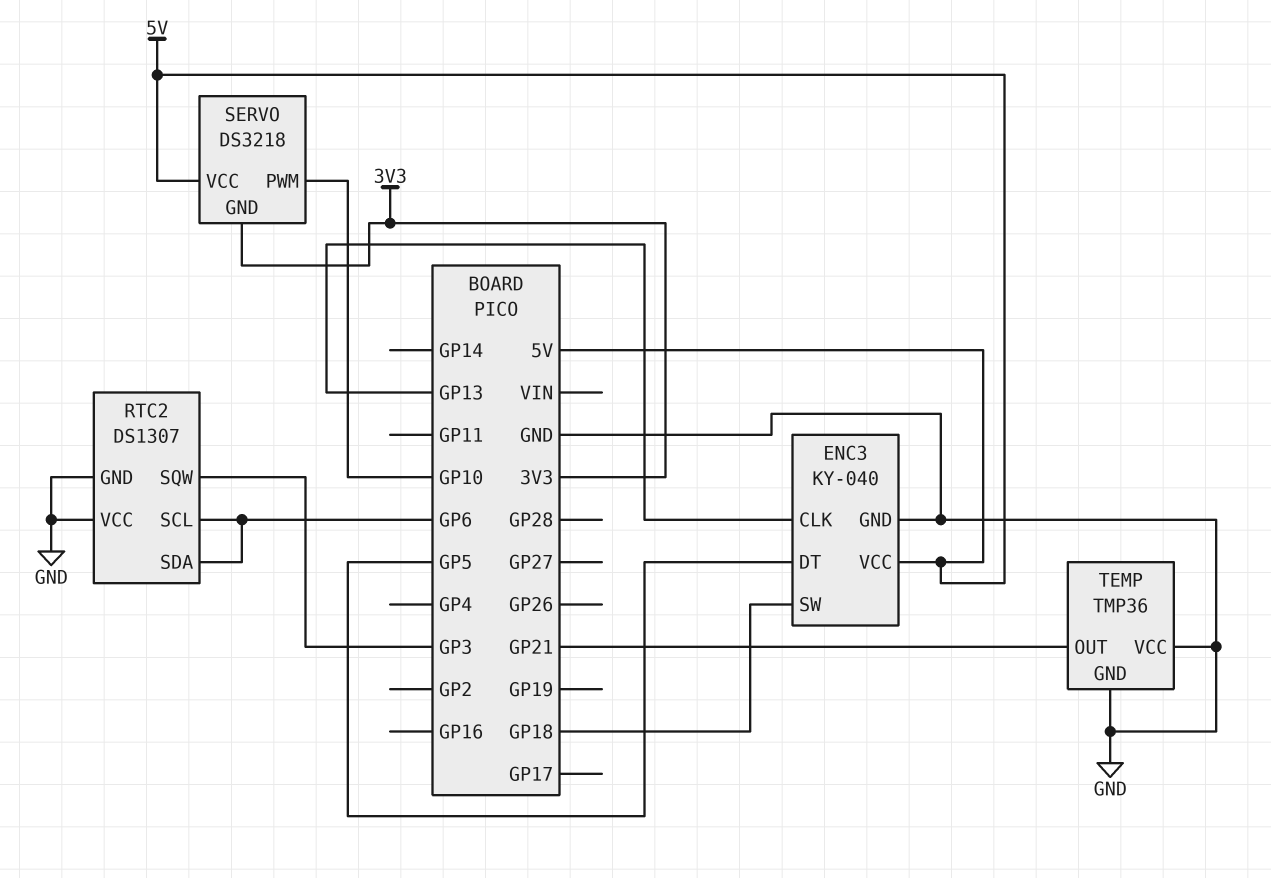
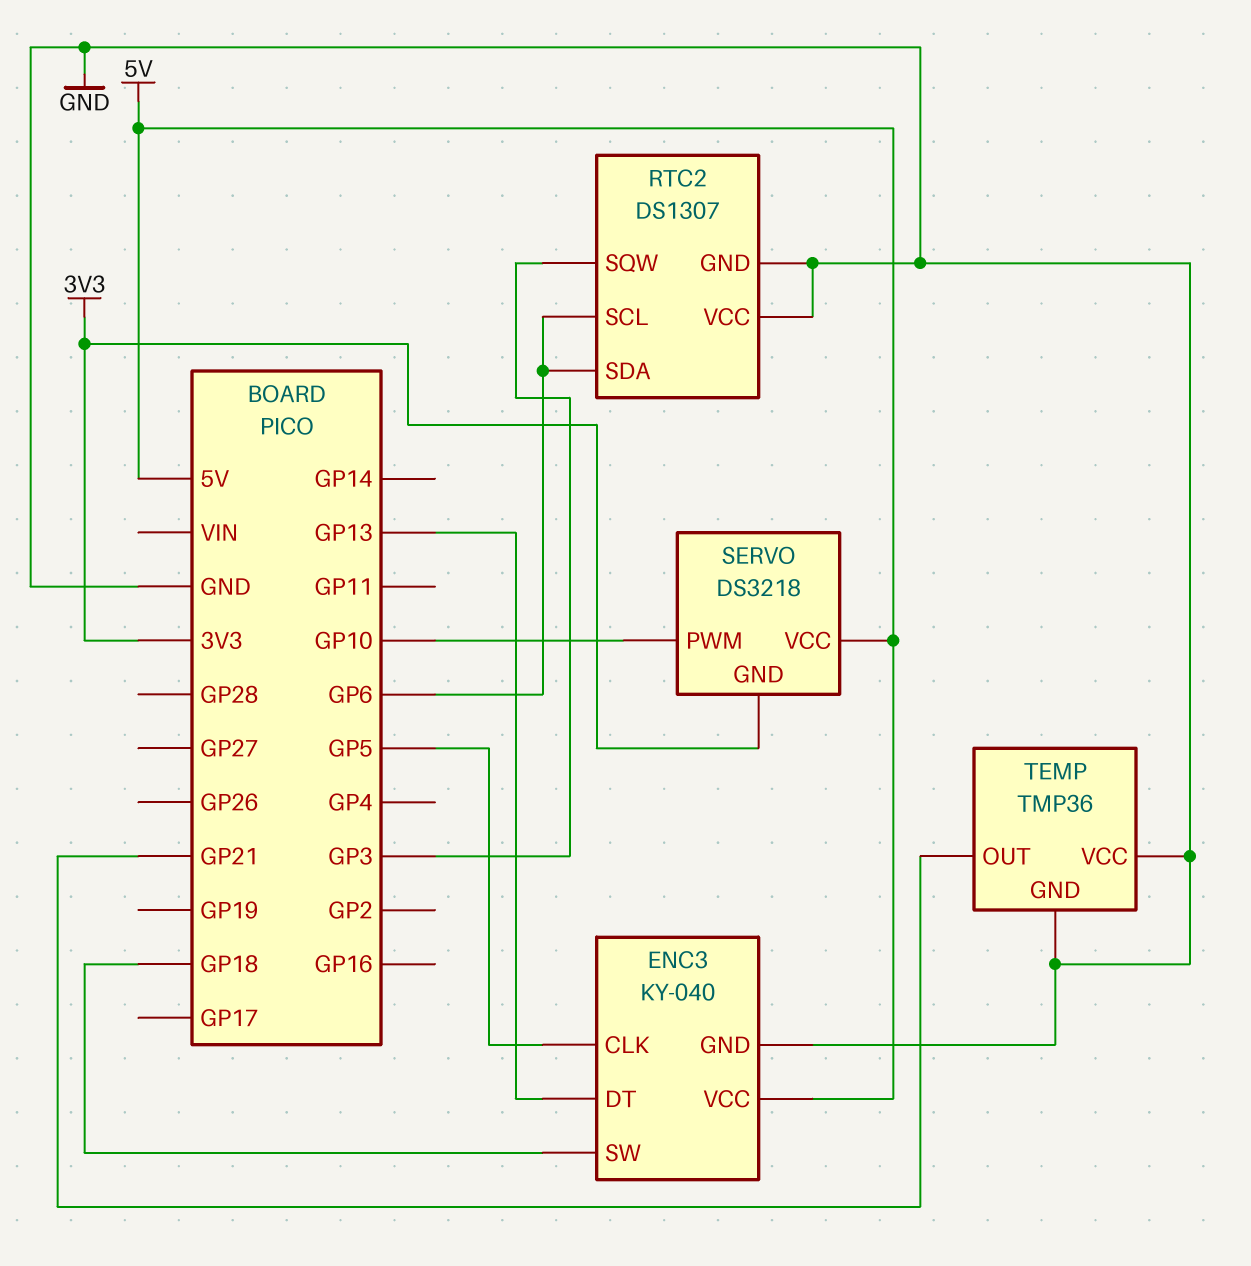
ENC3 pin CLK: GP13 -> GP5
ENC3 pin DT: GP5 -> GP13

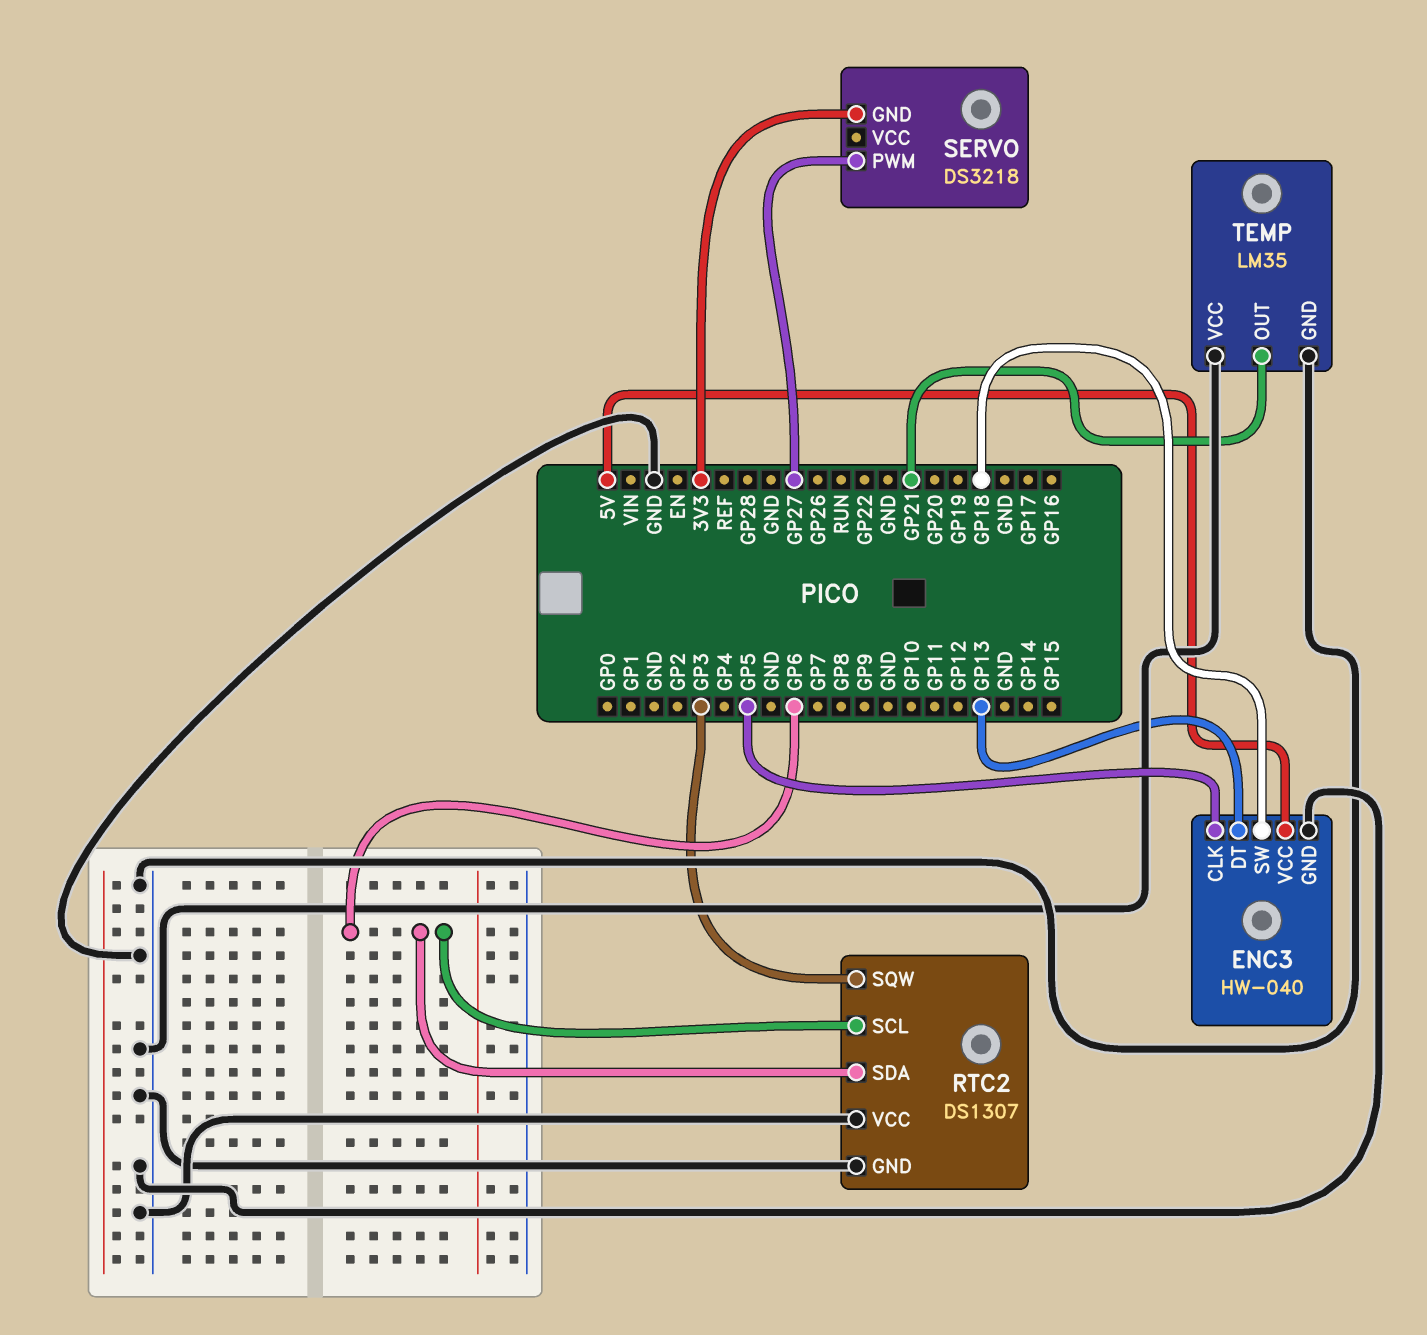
ENC3: KY-040 -> HW-040
SERVO pin PWM: GP10 -> GP27
SERVO pin VCC: 5V -> none
TEMP: TMP36 -> LM35

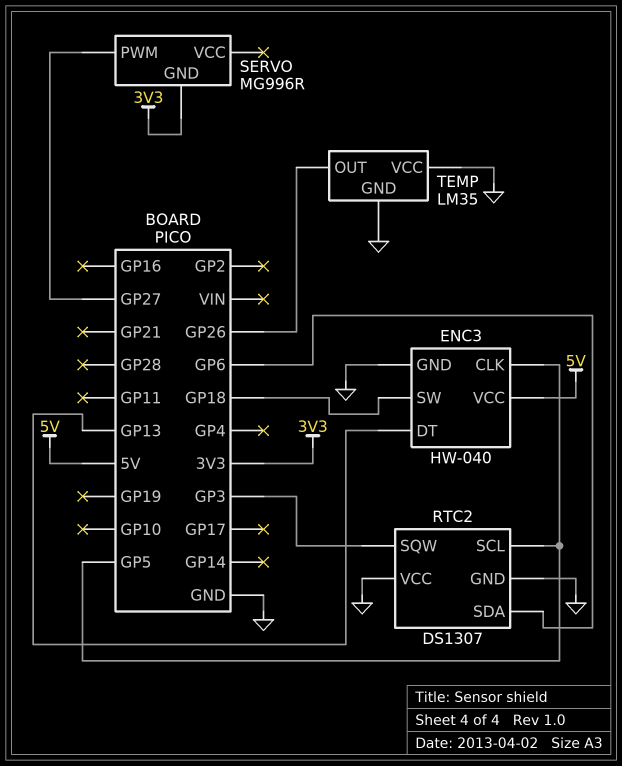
RTC2 pin SCL: GP6 -> GP5
SERVO: DS3218 -> MG996R
TEMP pin OUT: GP21 -> GP26

